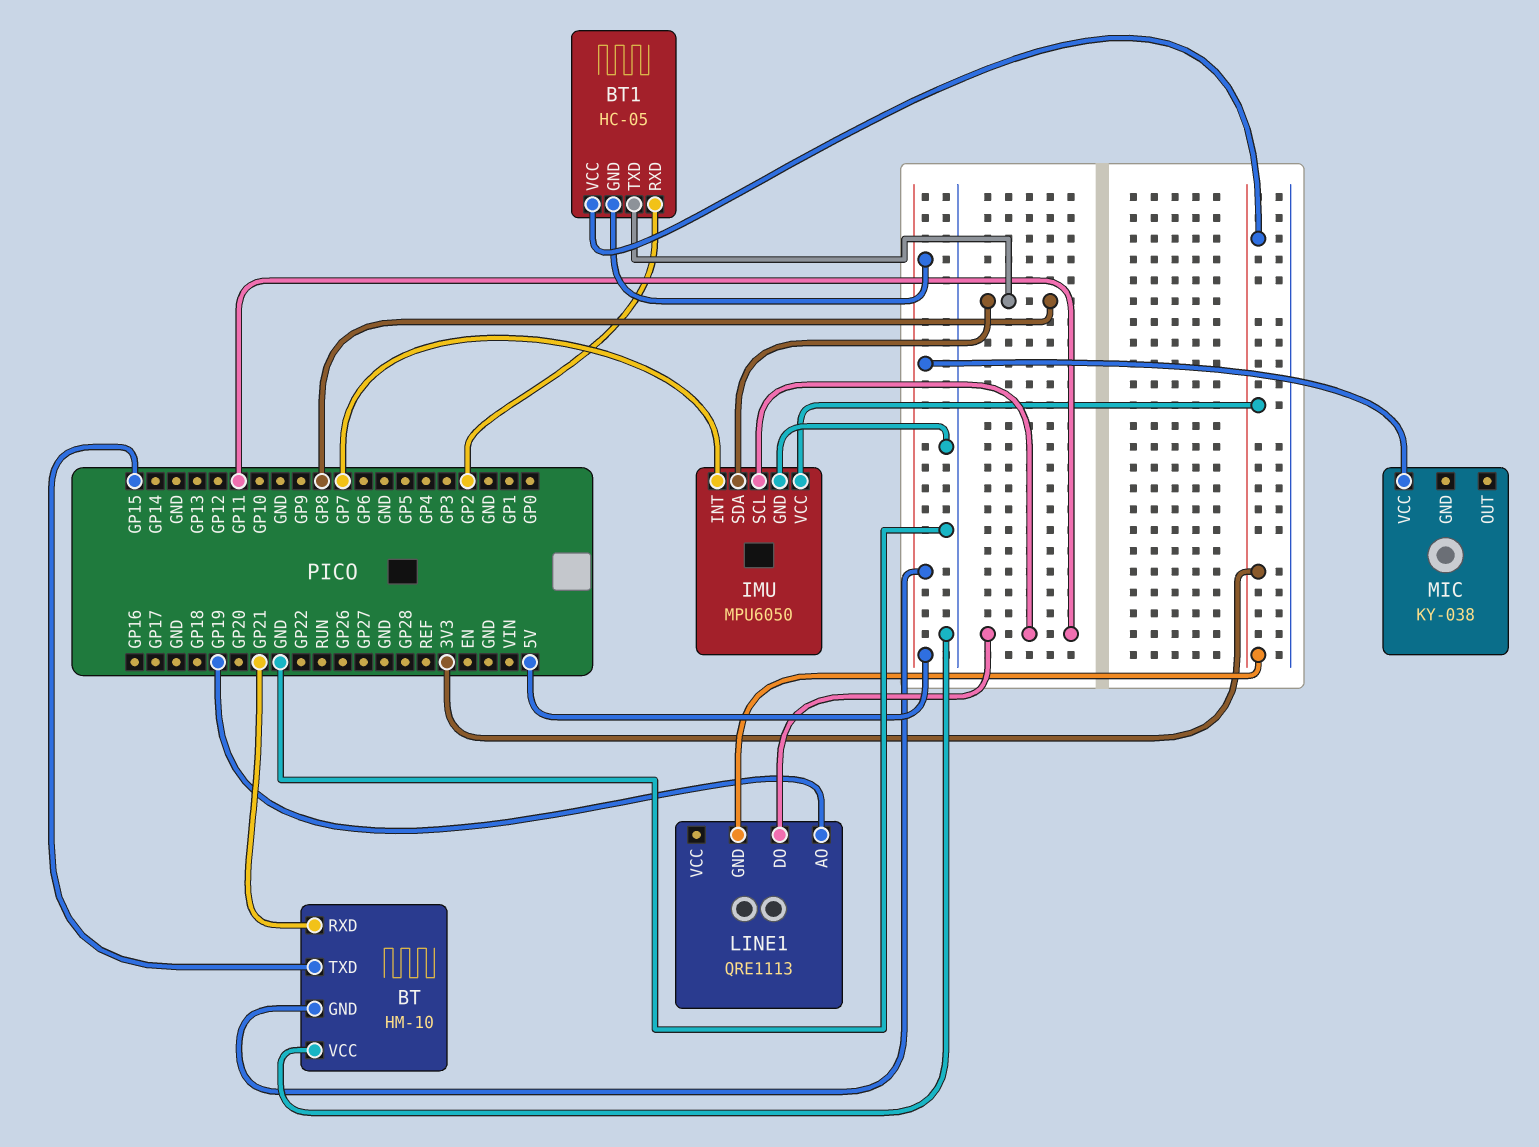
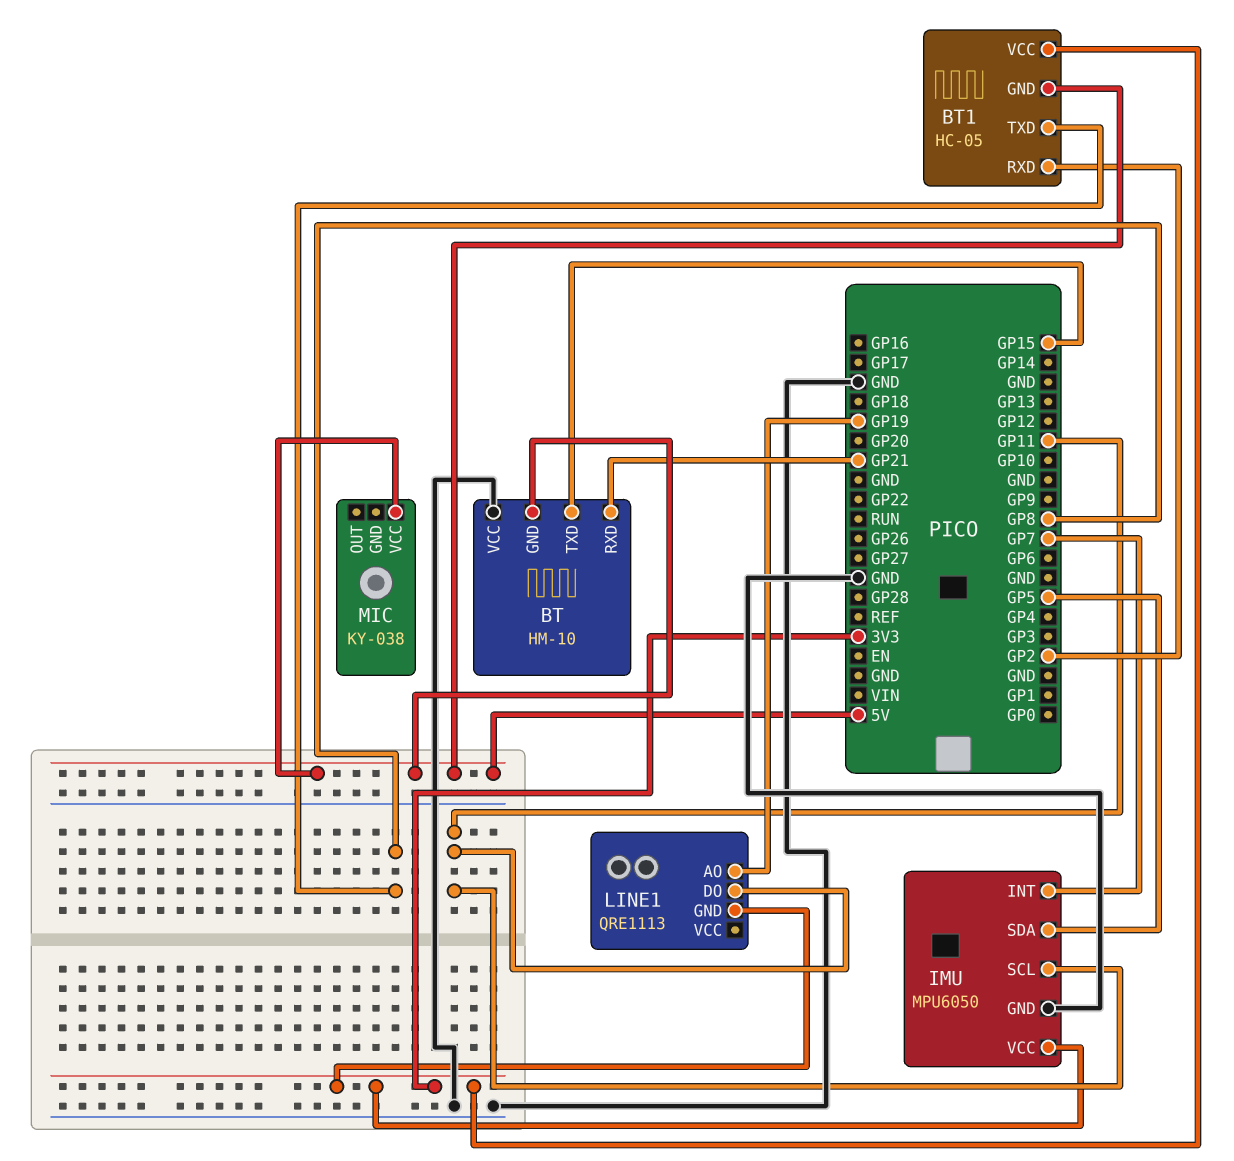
IMU pin SDA: GP8 -> GP5

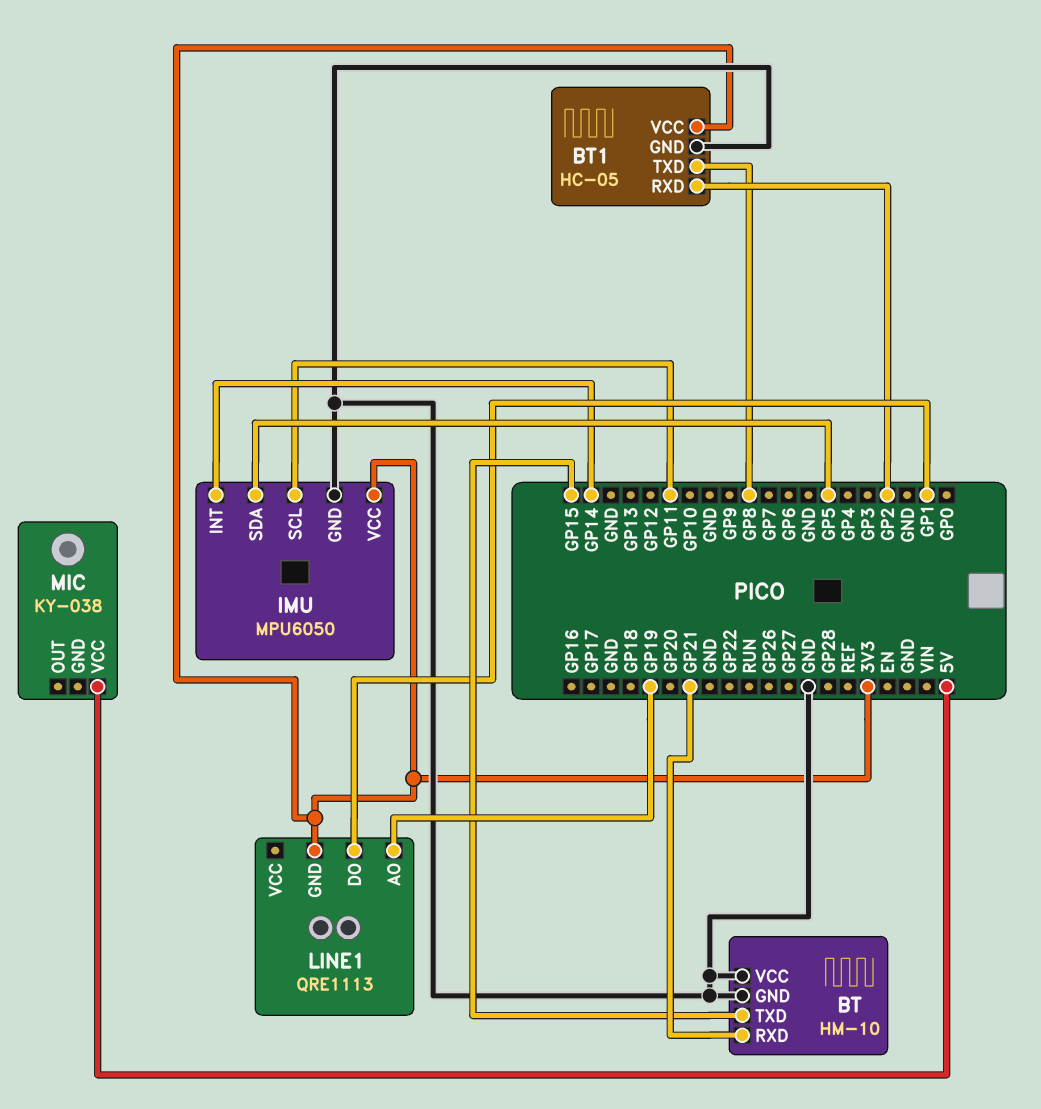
BT pin GND: 5V -> GND
BT1 pin GND: 5V -> GND
IMU pin INT: GP7 -> GP14
LINE1 pin DO: GP11 -> GP1

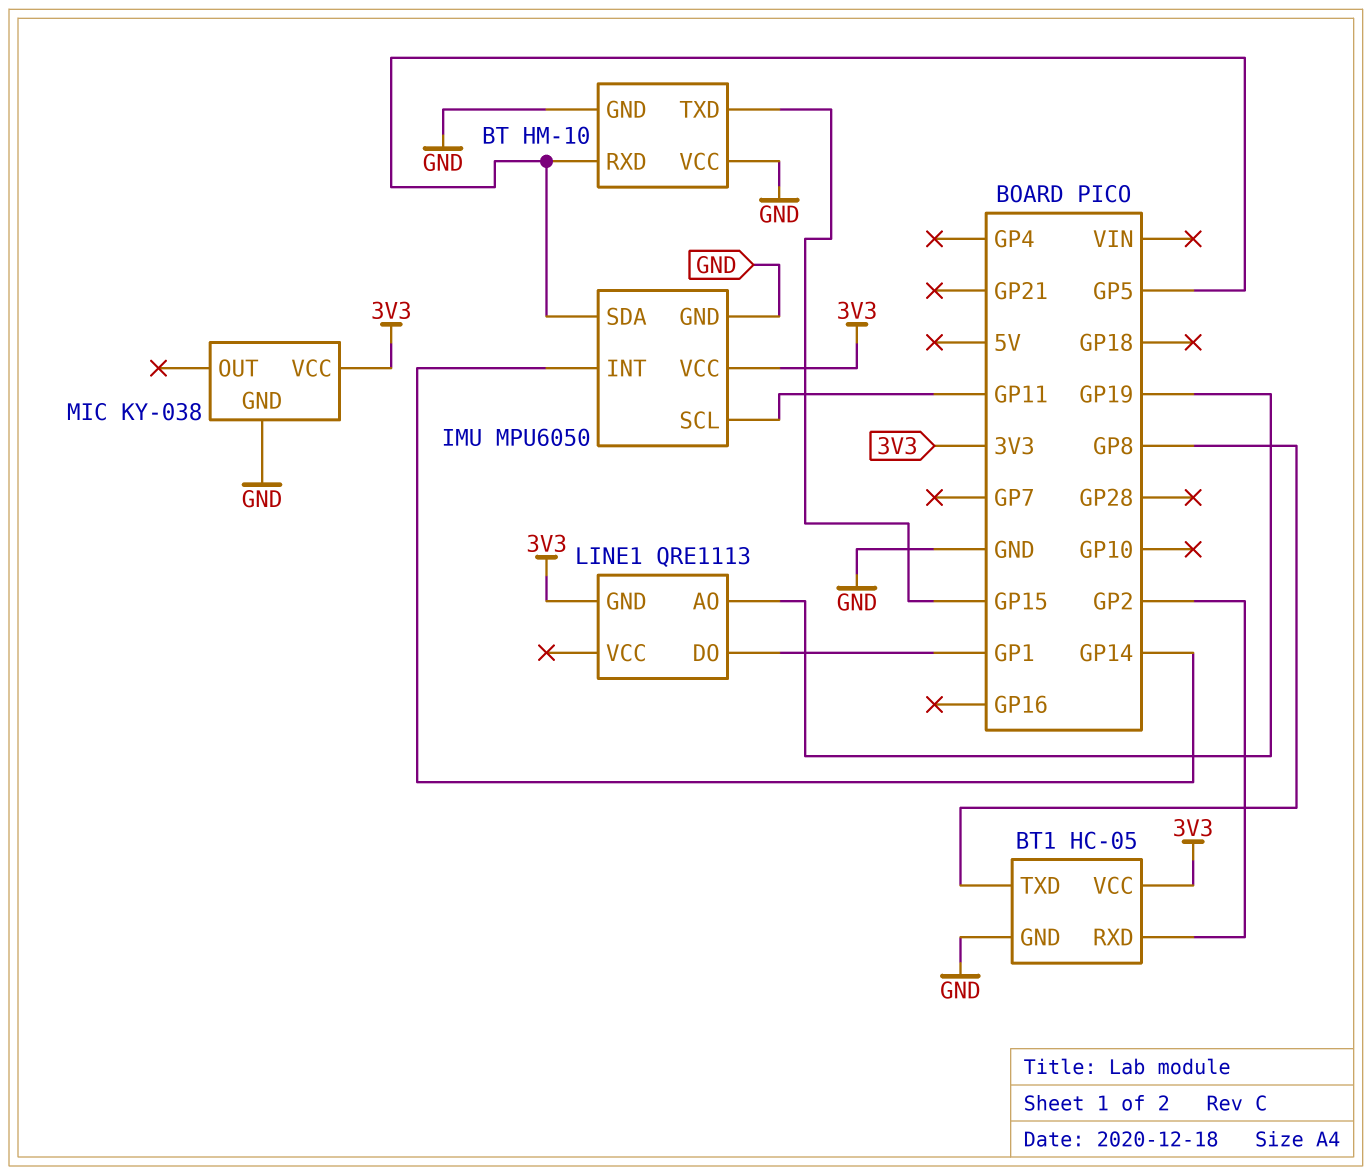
BT pin RXD: GP21 -> GP5
MIC pin GND: none -> GND
MIC pin VCC: 5V -> 3V3

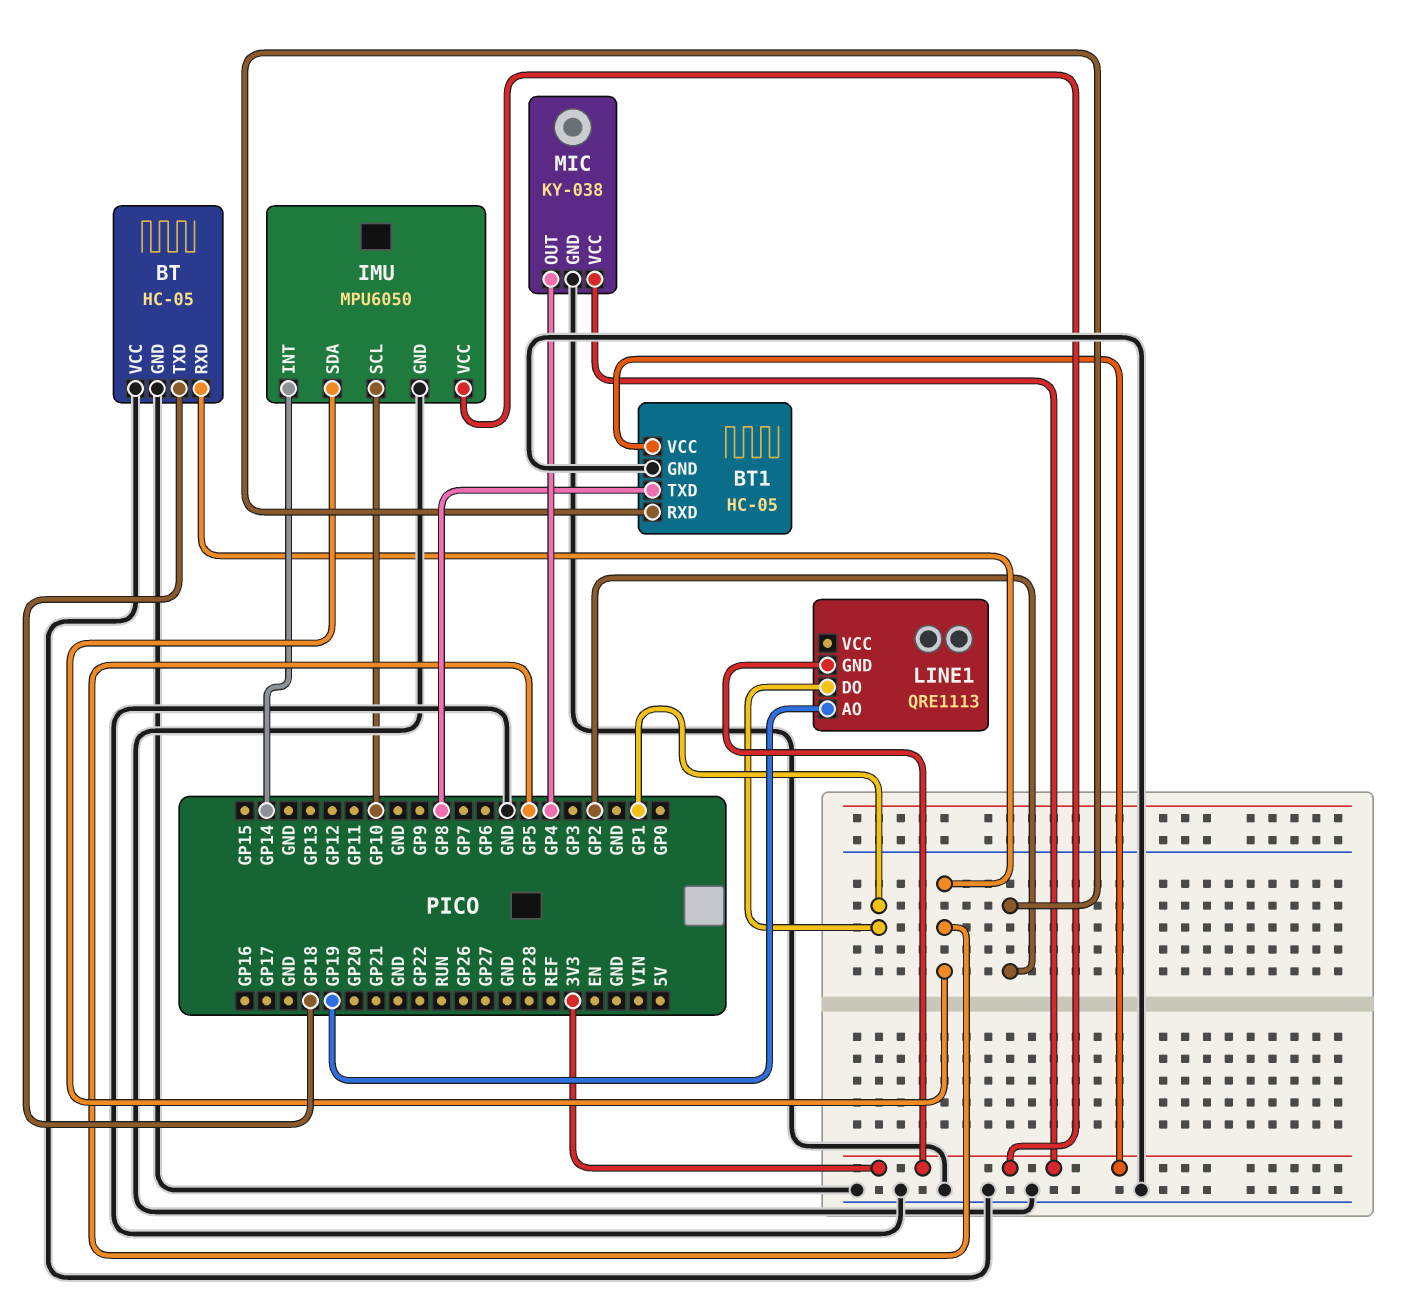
BT: HM-10 -> HC-05
BT pin TXD: GP15 -> GP18
IMU pin SCL: GP11 -> GP10
MIC pin OUT: none -> GP4

